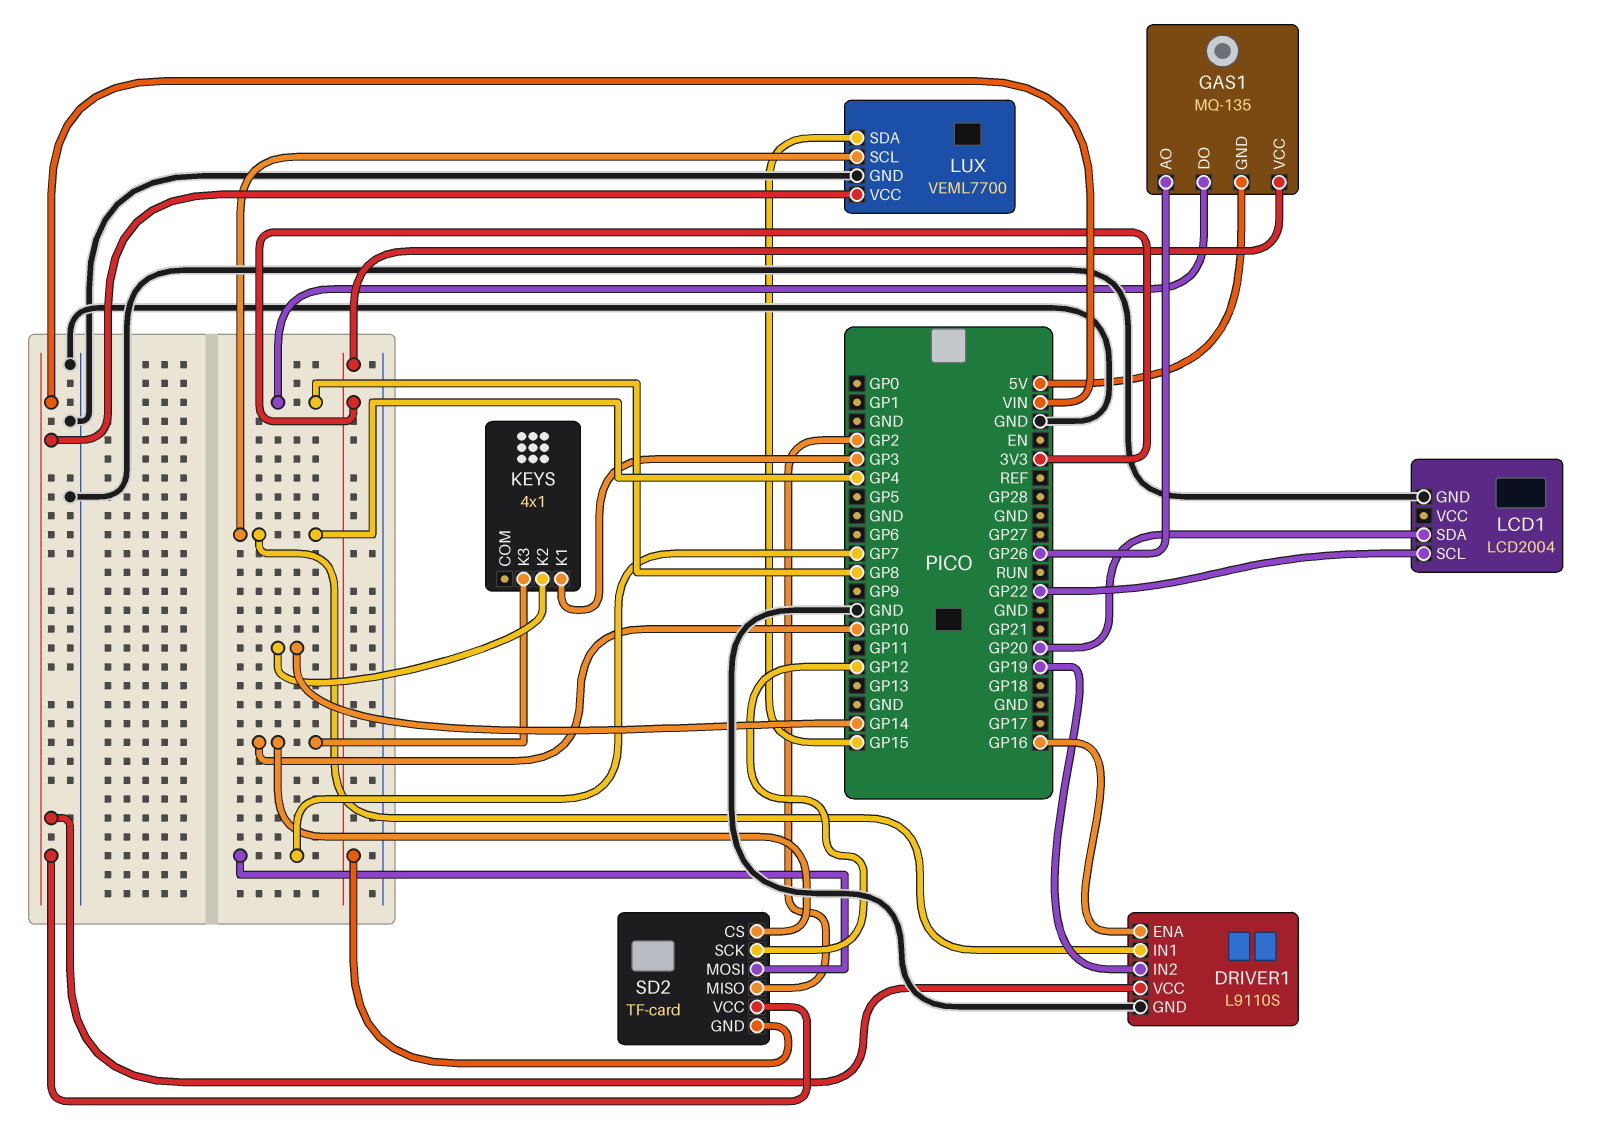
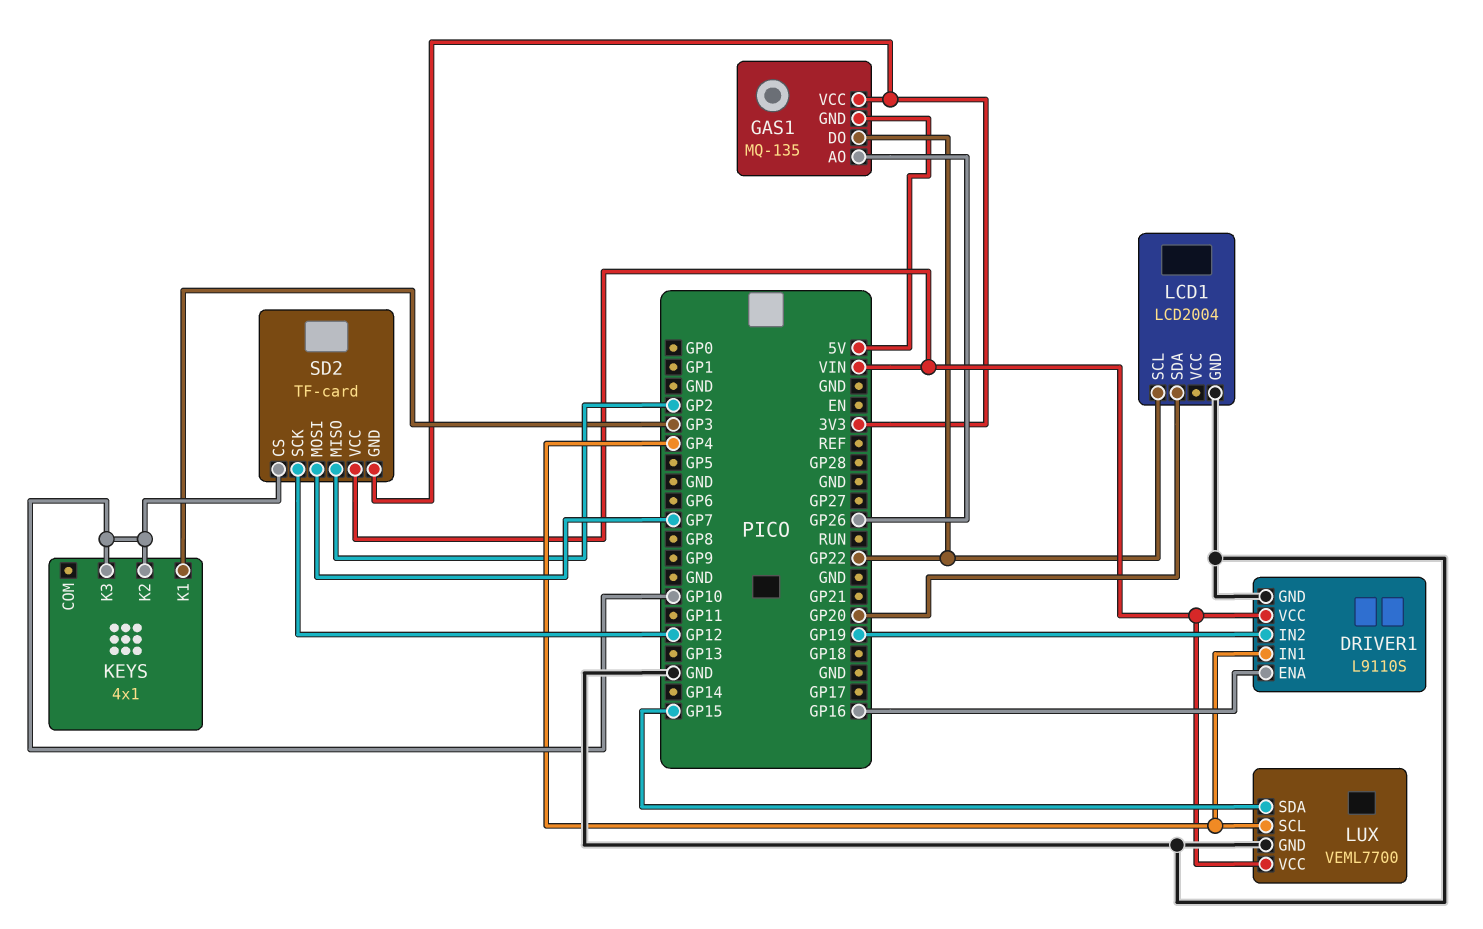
GAS1 pin DO: GP8 -> GP22
KEYS pin K2: GP14 -> GP10

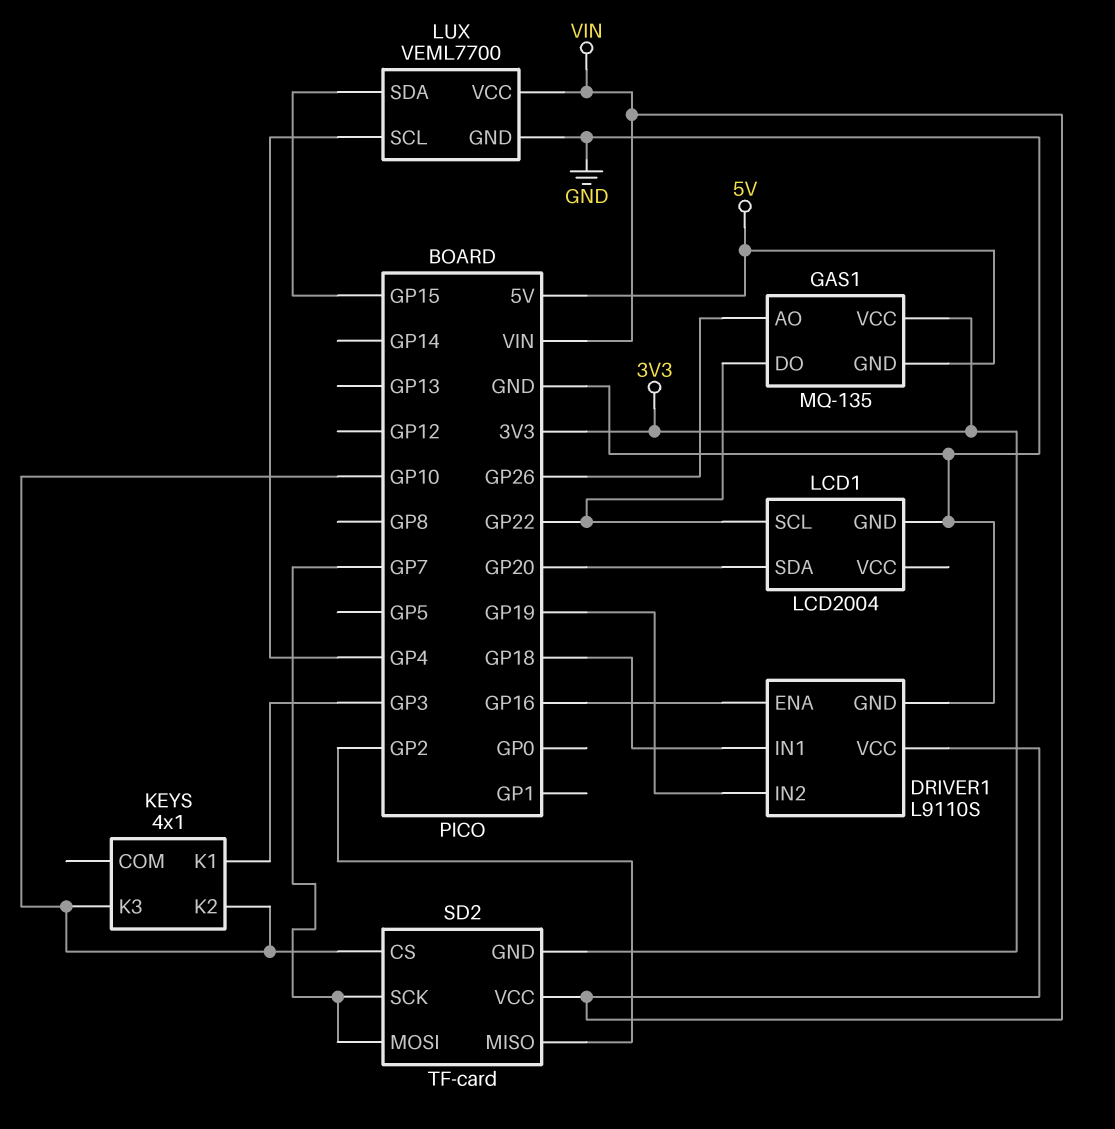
DRIVER1 pin IN1: GP4 -> GP18
SD2 pin SCK: GP12 -> GP7

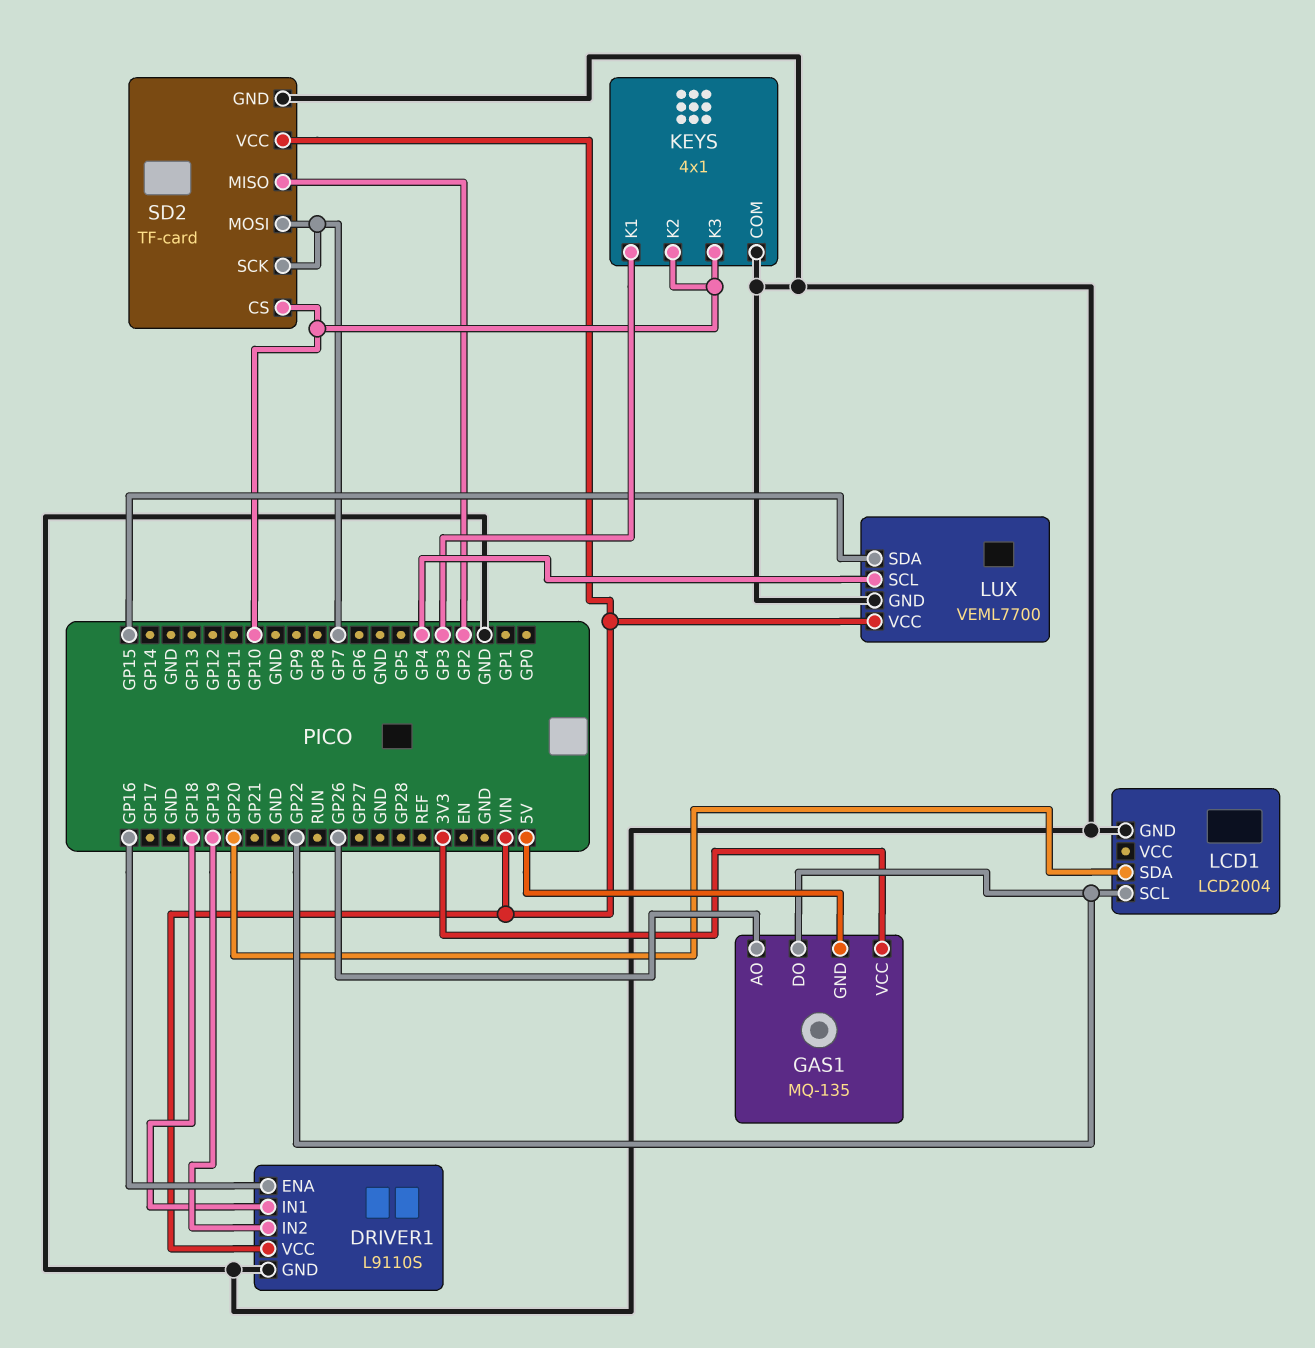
KEYS pin COM: none -> GND
SD2 pin GND: 3V3 -> GND

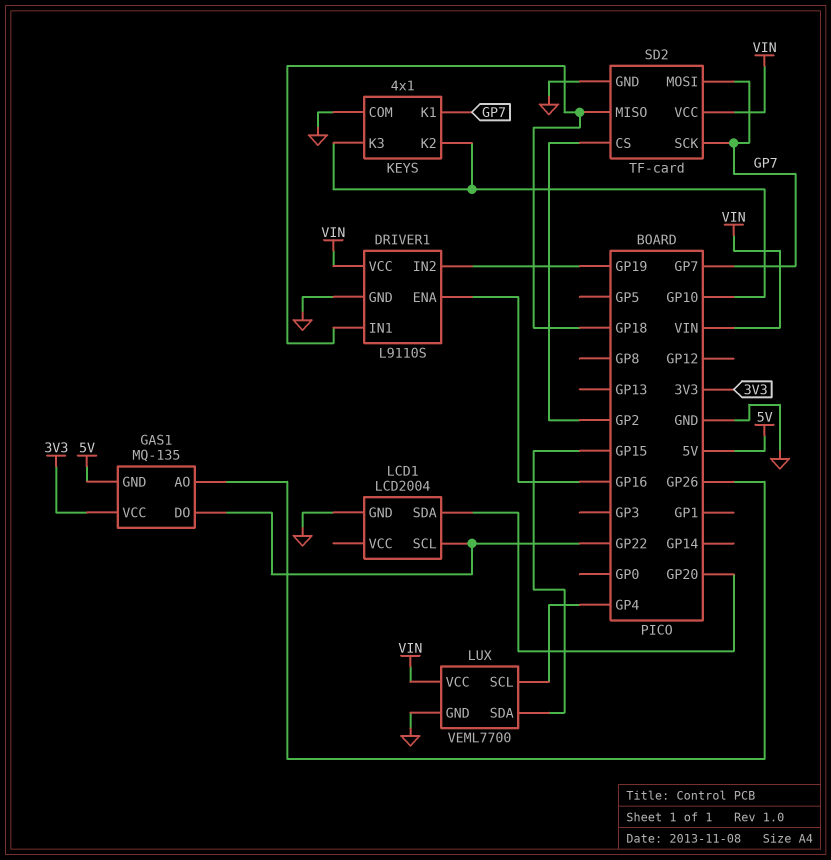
KEYS pin K1: GP3 -> GP7
SD2 pin CS: GP10 -> GP2
SD2 pin MISO: GP2 -> GP18

